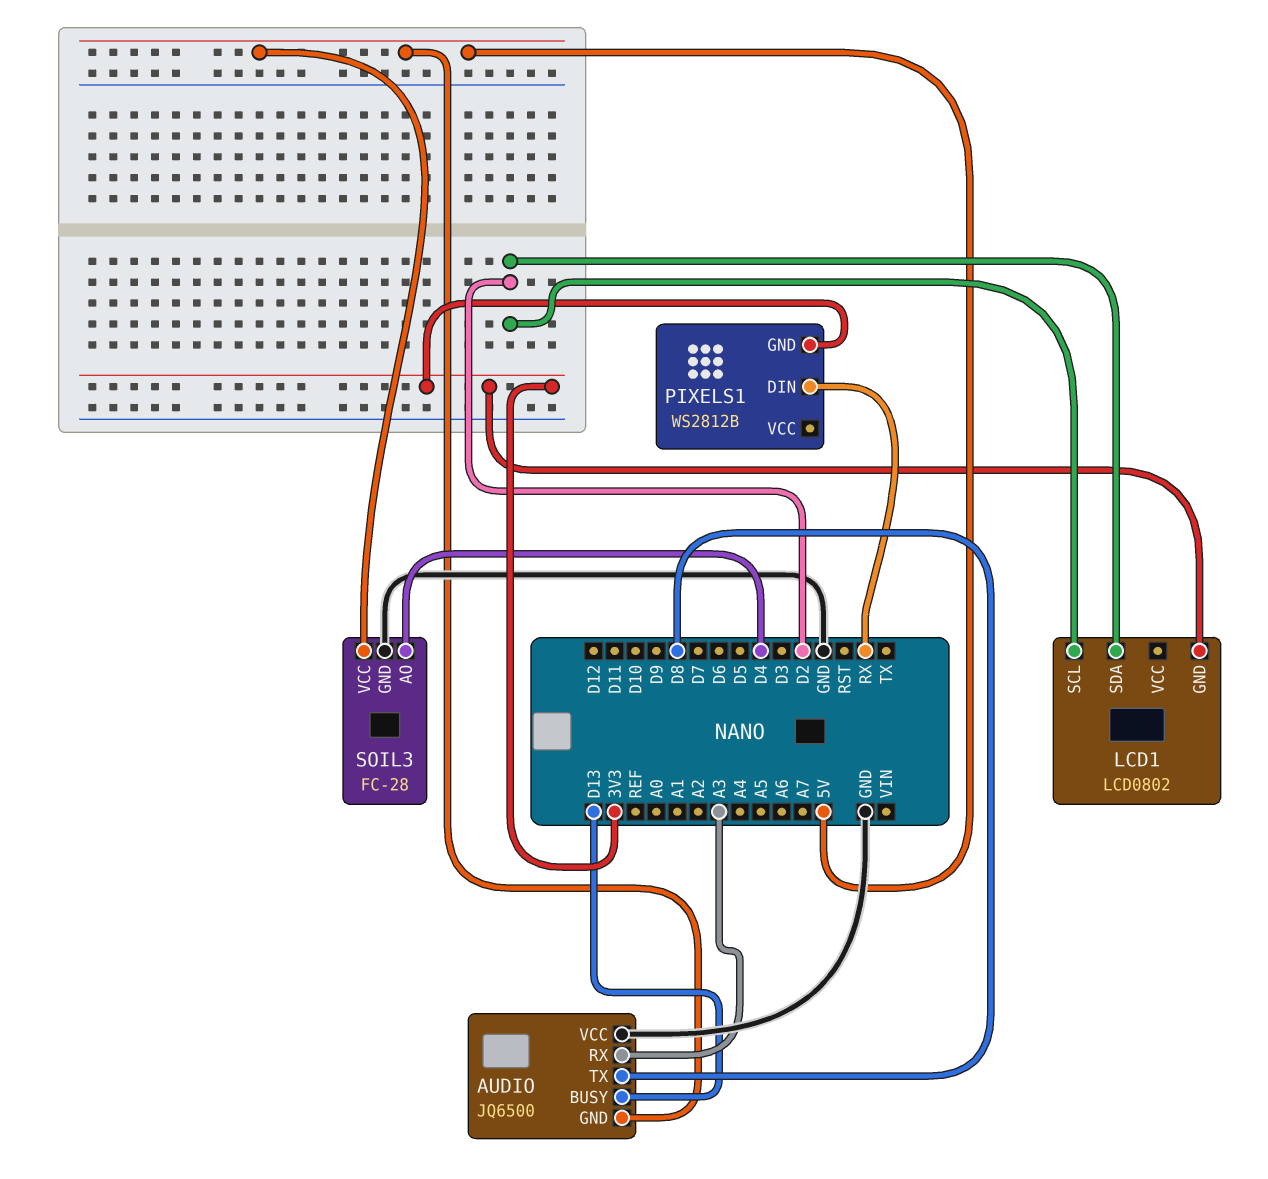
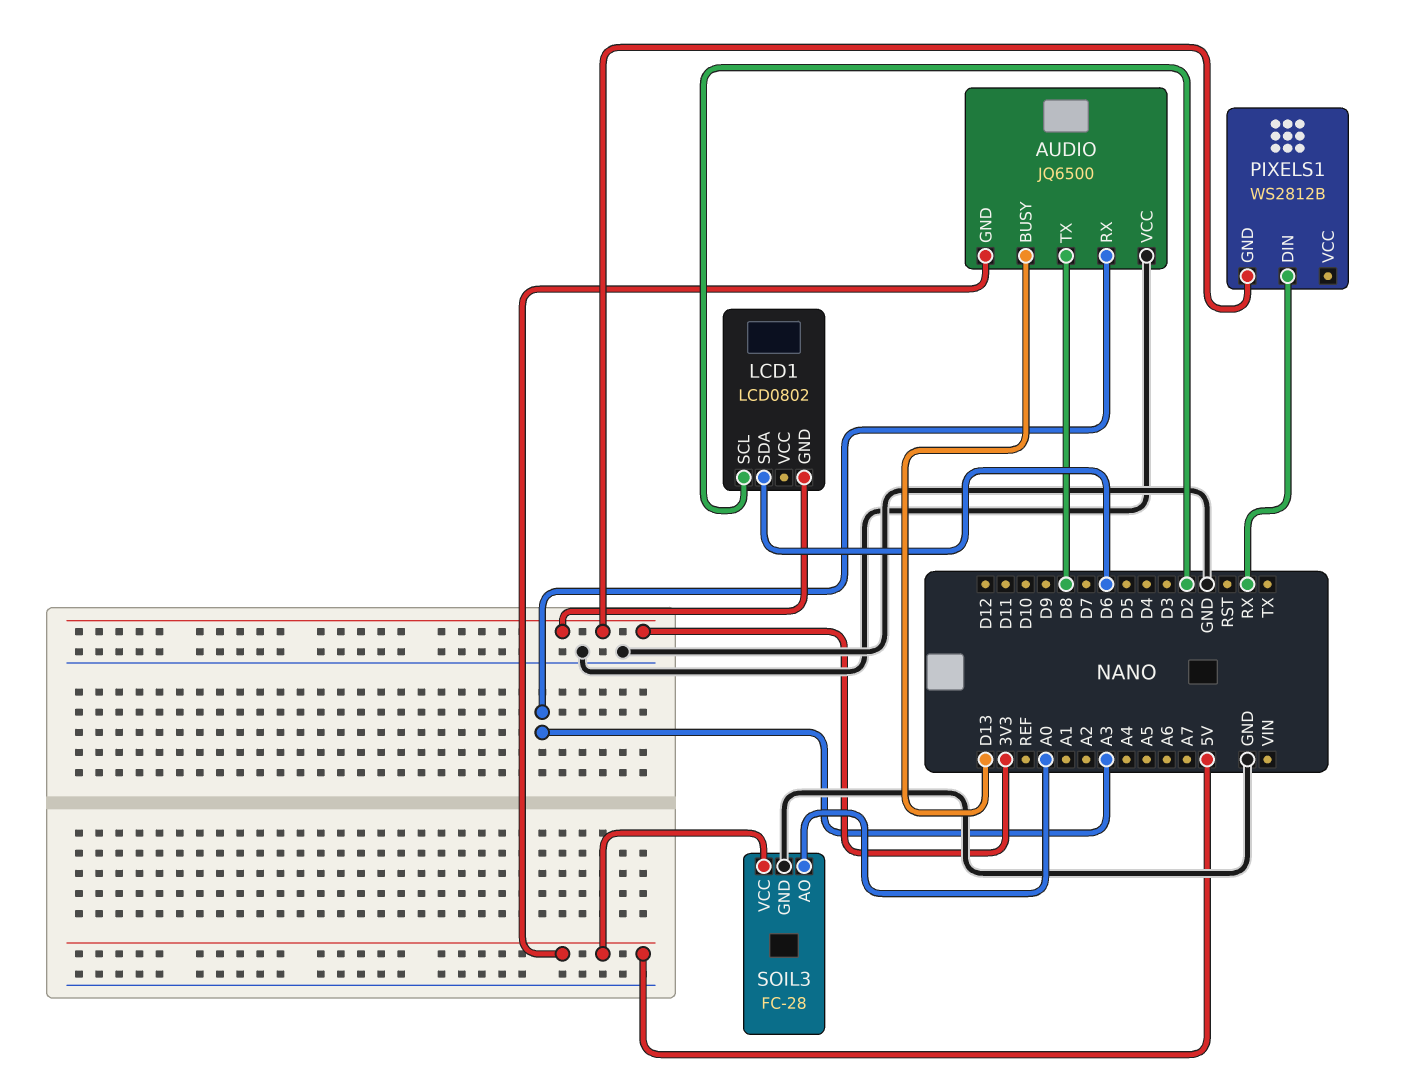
LCD1 pin SDA: D2 -> D6
SOIL3 pin AO: D4 -> A0

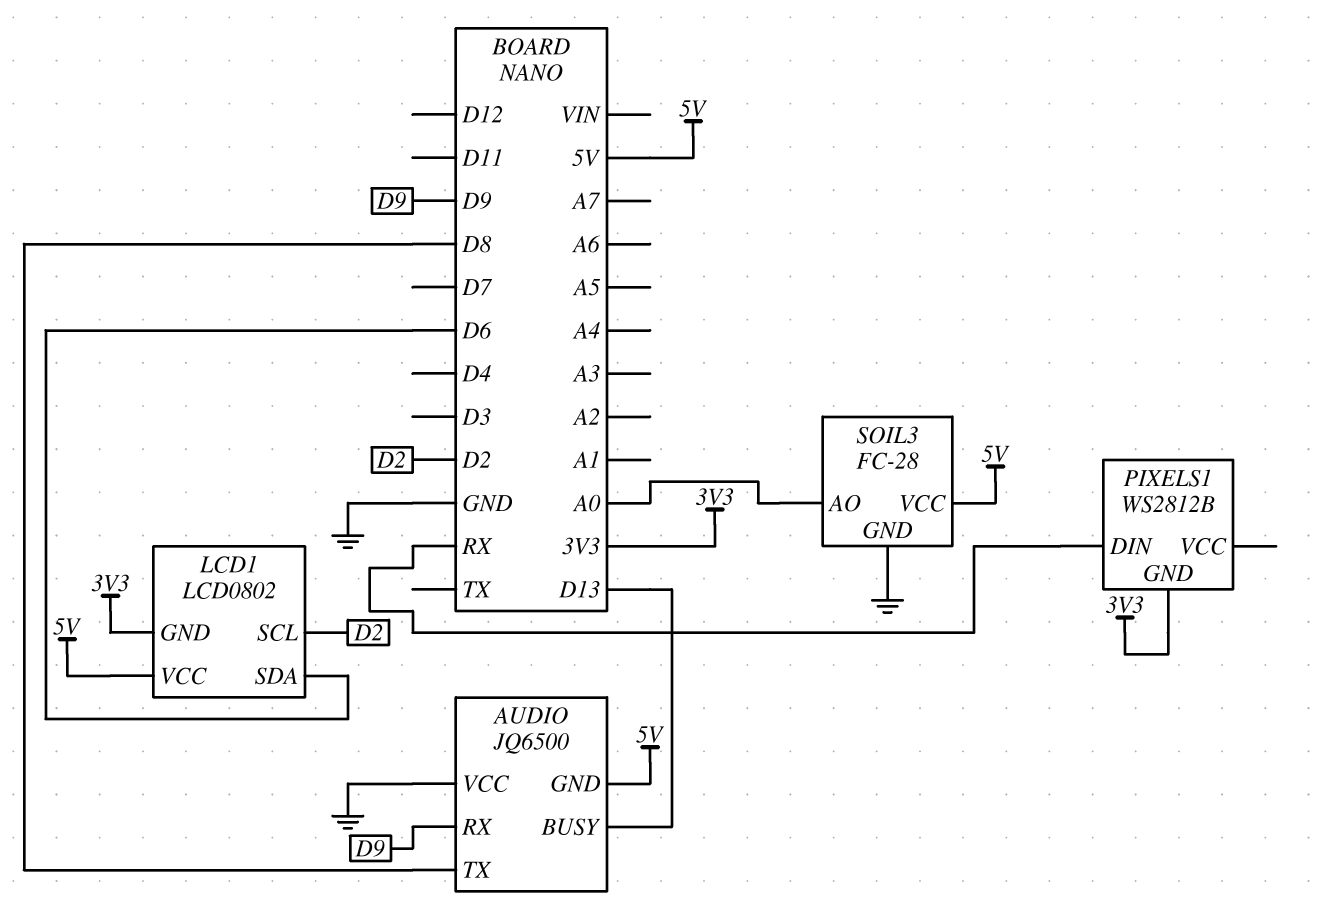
AUDIO pin RX: A3 -> D9
LCD1 pin VCC: none -> 5V

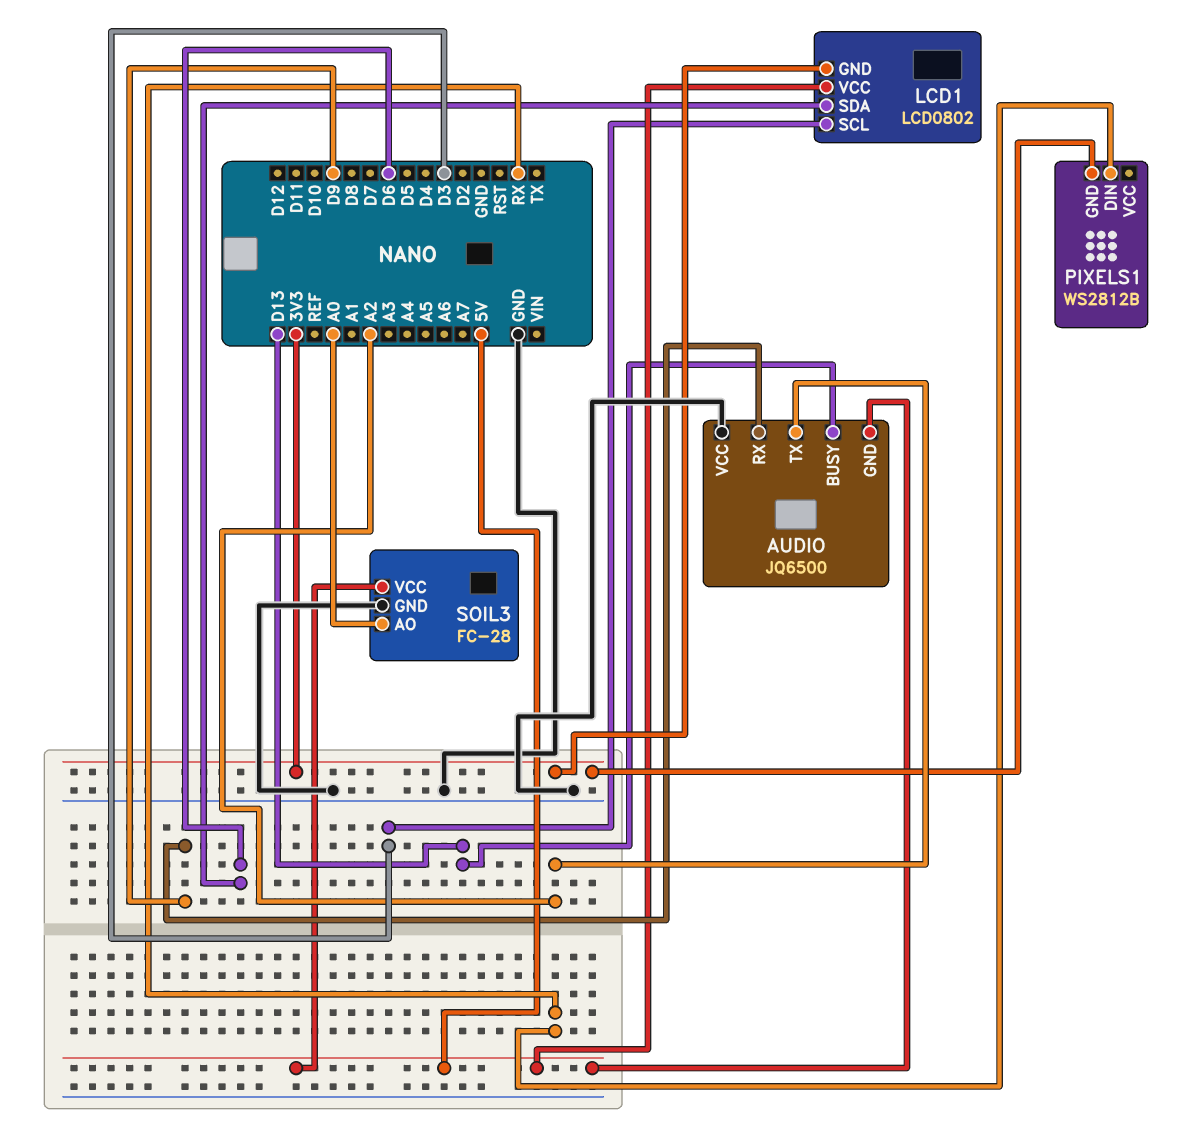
AUDIO pin TX: D8 -> A2
LCD1 pin SCL: D2 -> D3

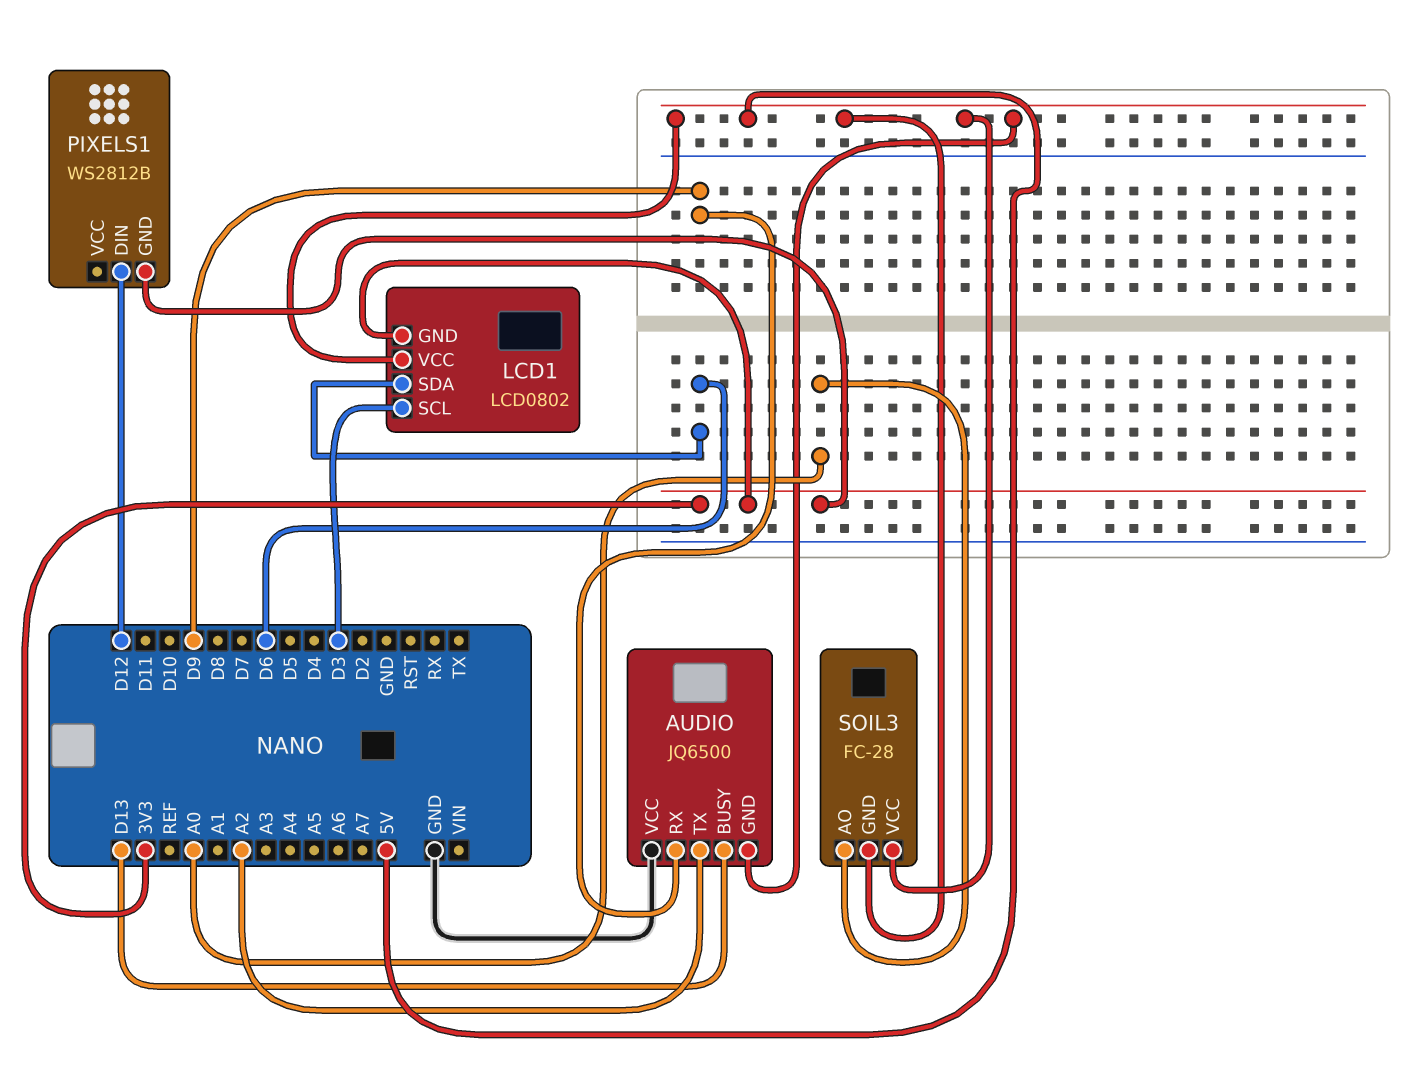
PIXELS1 pin DIN: RX -> D12
SOIL3 pin GND: GND -> 5V

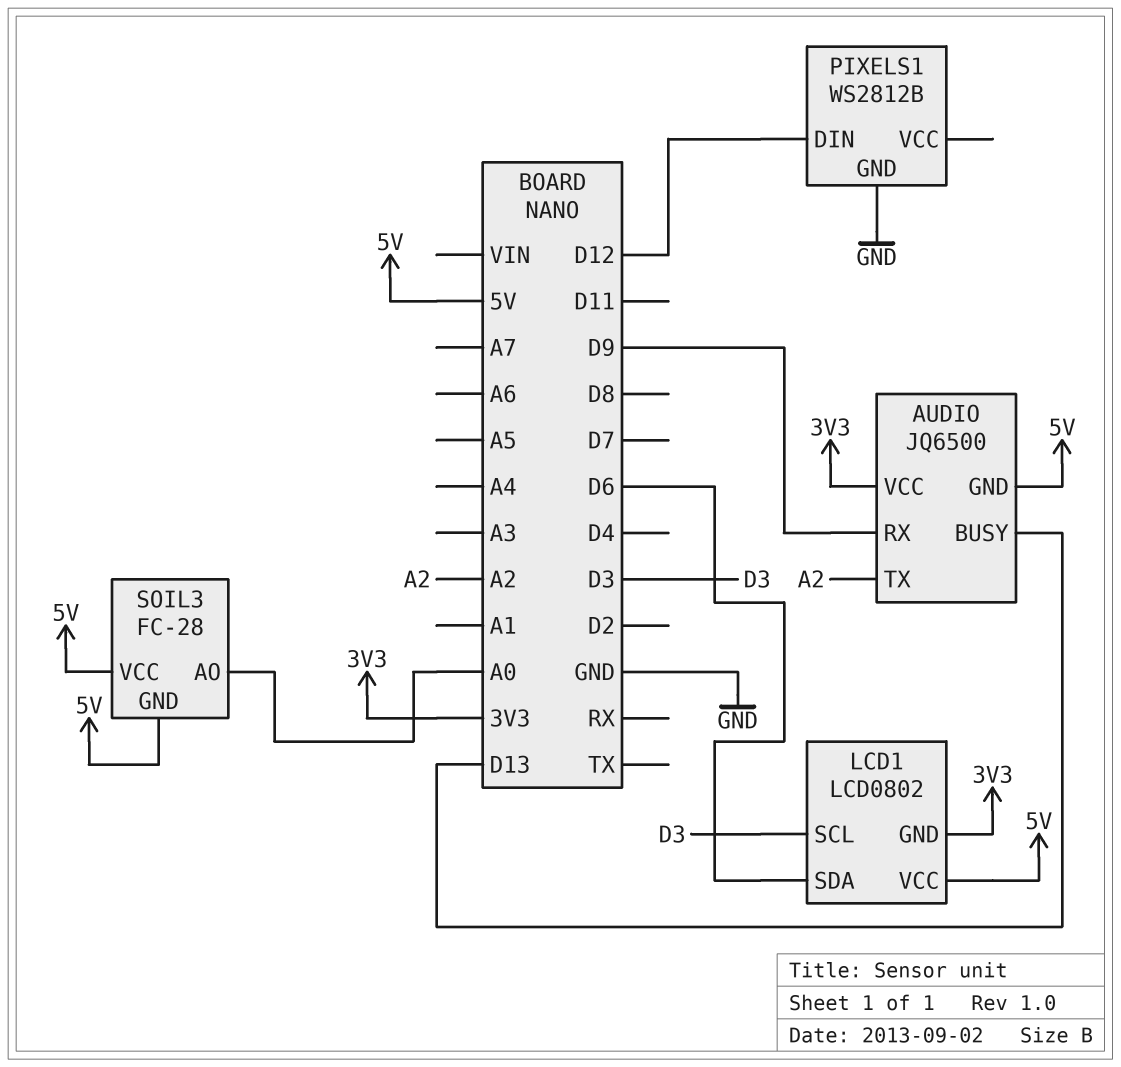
AUDIO pin VCC: GND -> 3V3
PIXELS1 pin GND: 3V3 -> GND

